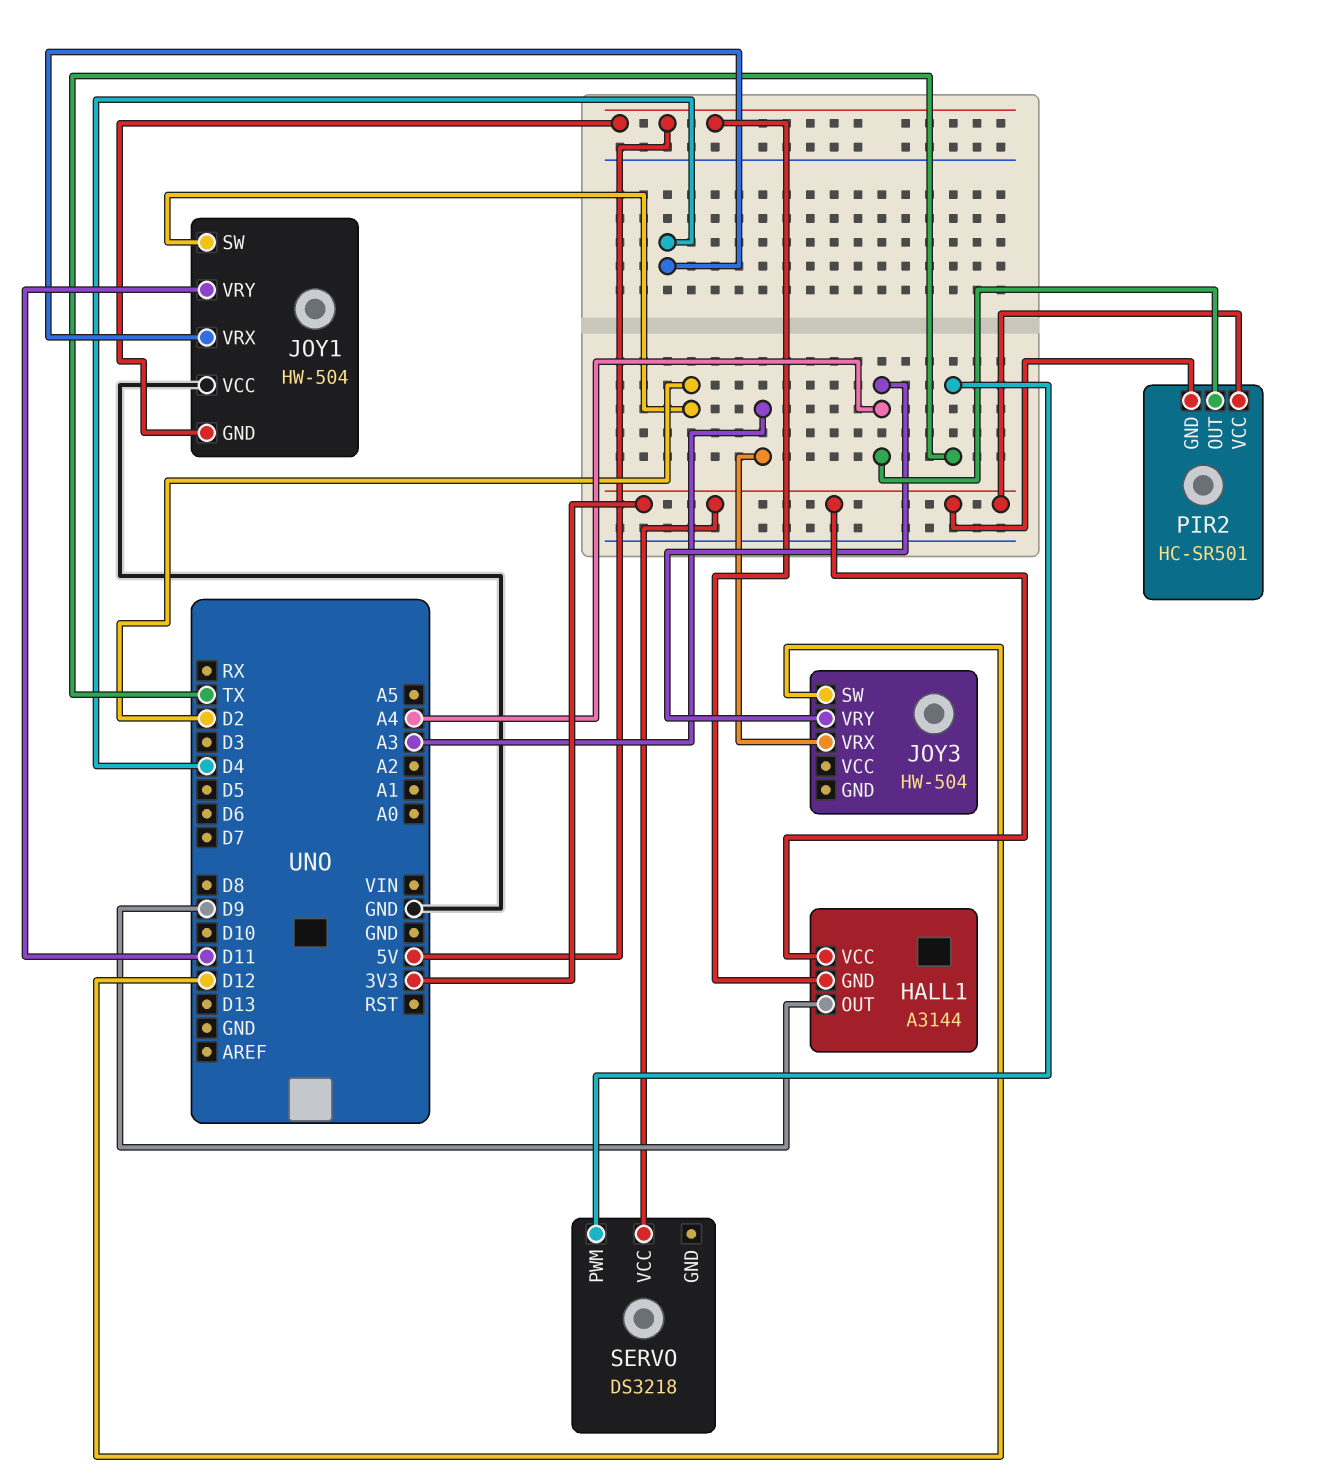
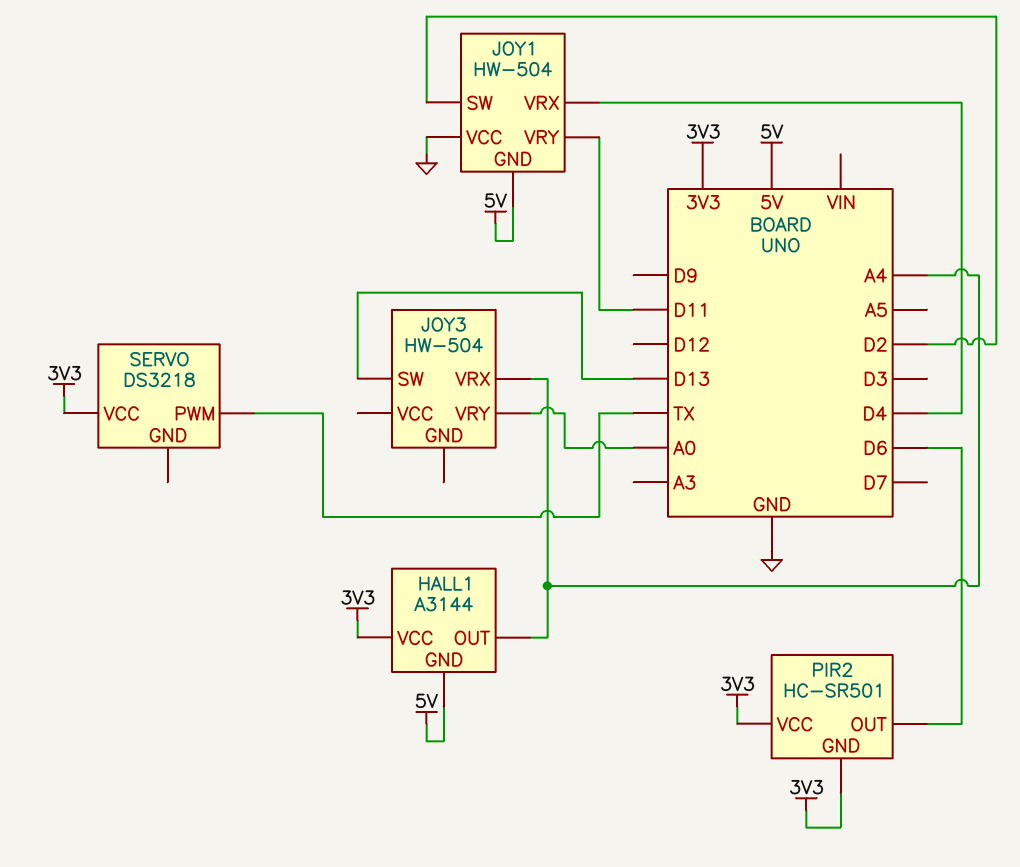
HALL1 pin OUT: D9 -> A4
JOY3 pin SW: D12 -> D13
JOY3 pin VRX: A3 -> A4
JOY3 pin VRY: A4 -> A0
PIR2 pin OUT: A4 -> D6

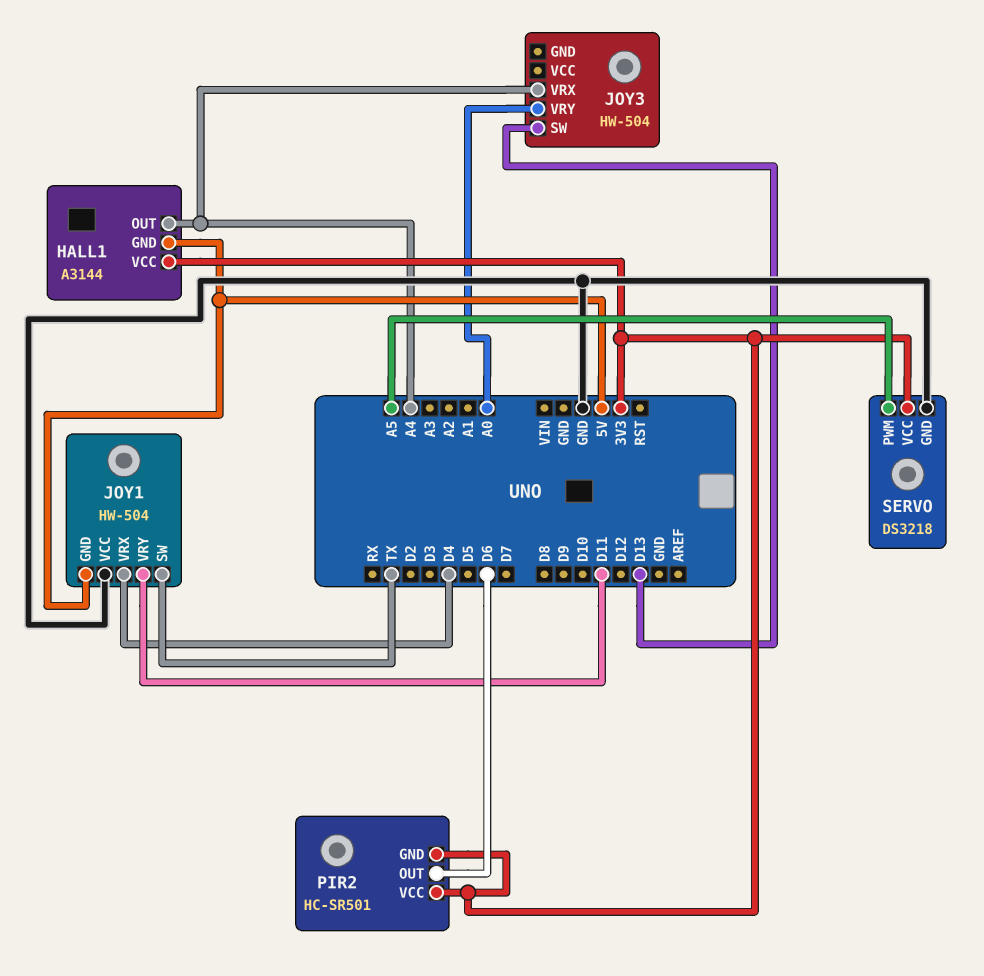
JOY1 pin SW: D2 -> TX
SERVO pin GND: none -> GND
SERVO pin PWM: TX -> A5

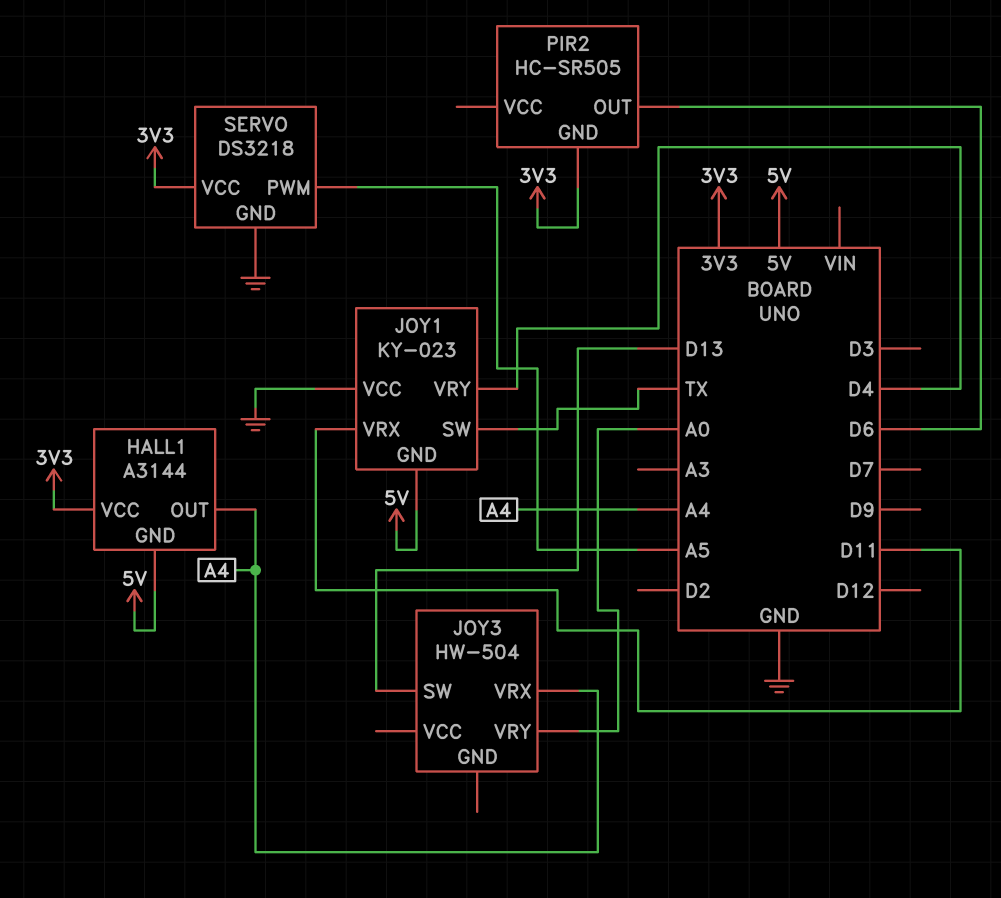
JOY1: HW-504 -> KY-023
JOY1 pin VRX: D4 -> D11
JOY1 pin VRY: D11 -> D4
PIR2: HC-SR501 -> HC-SR505
PIR2 pin VCC: 3V3 -> none

